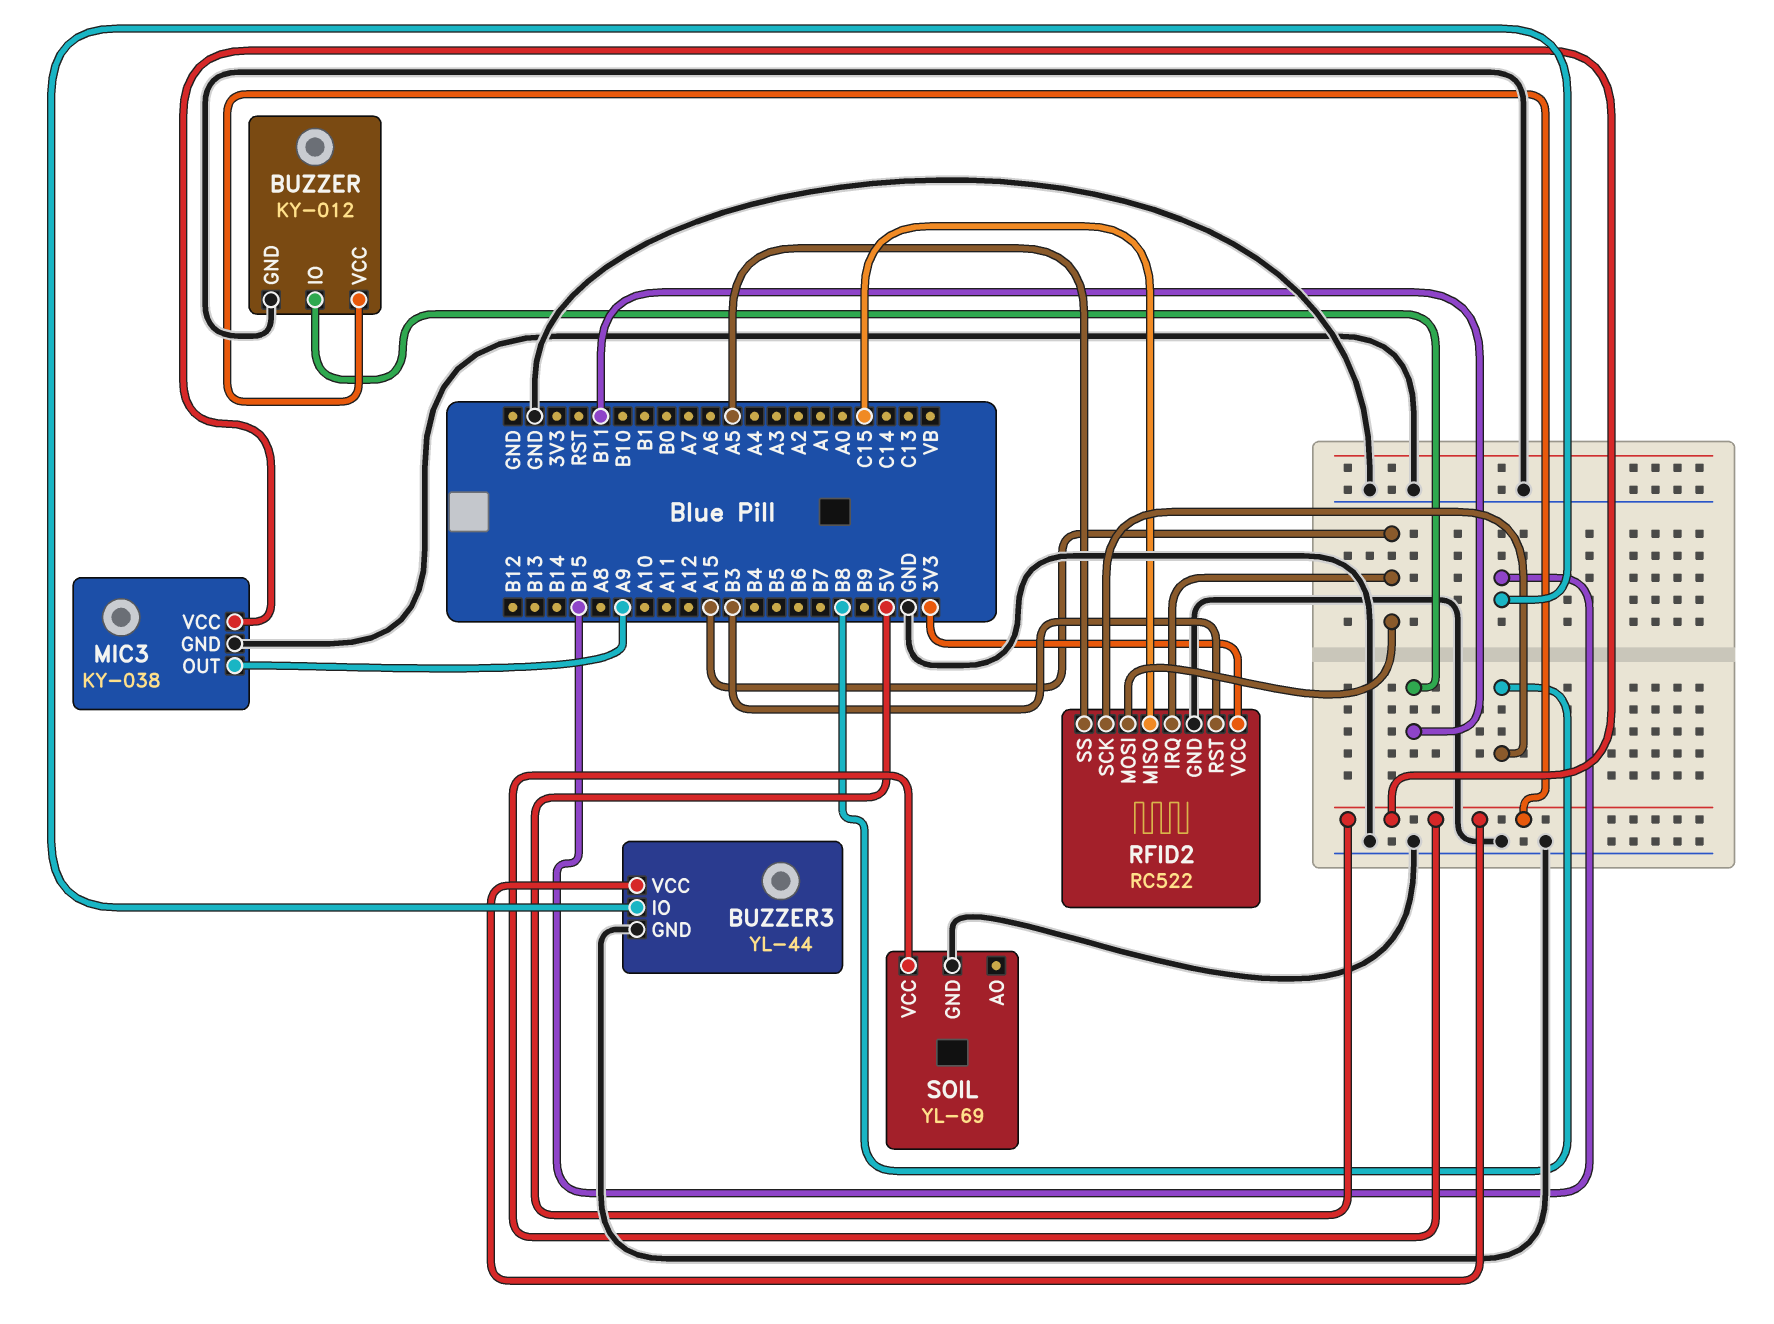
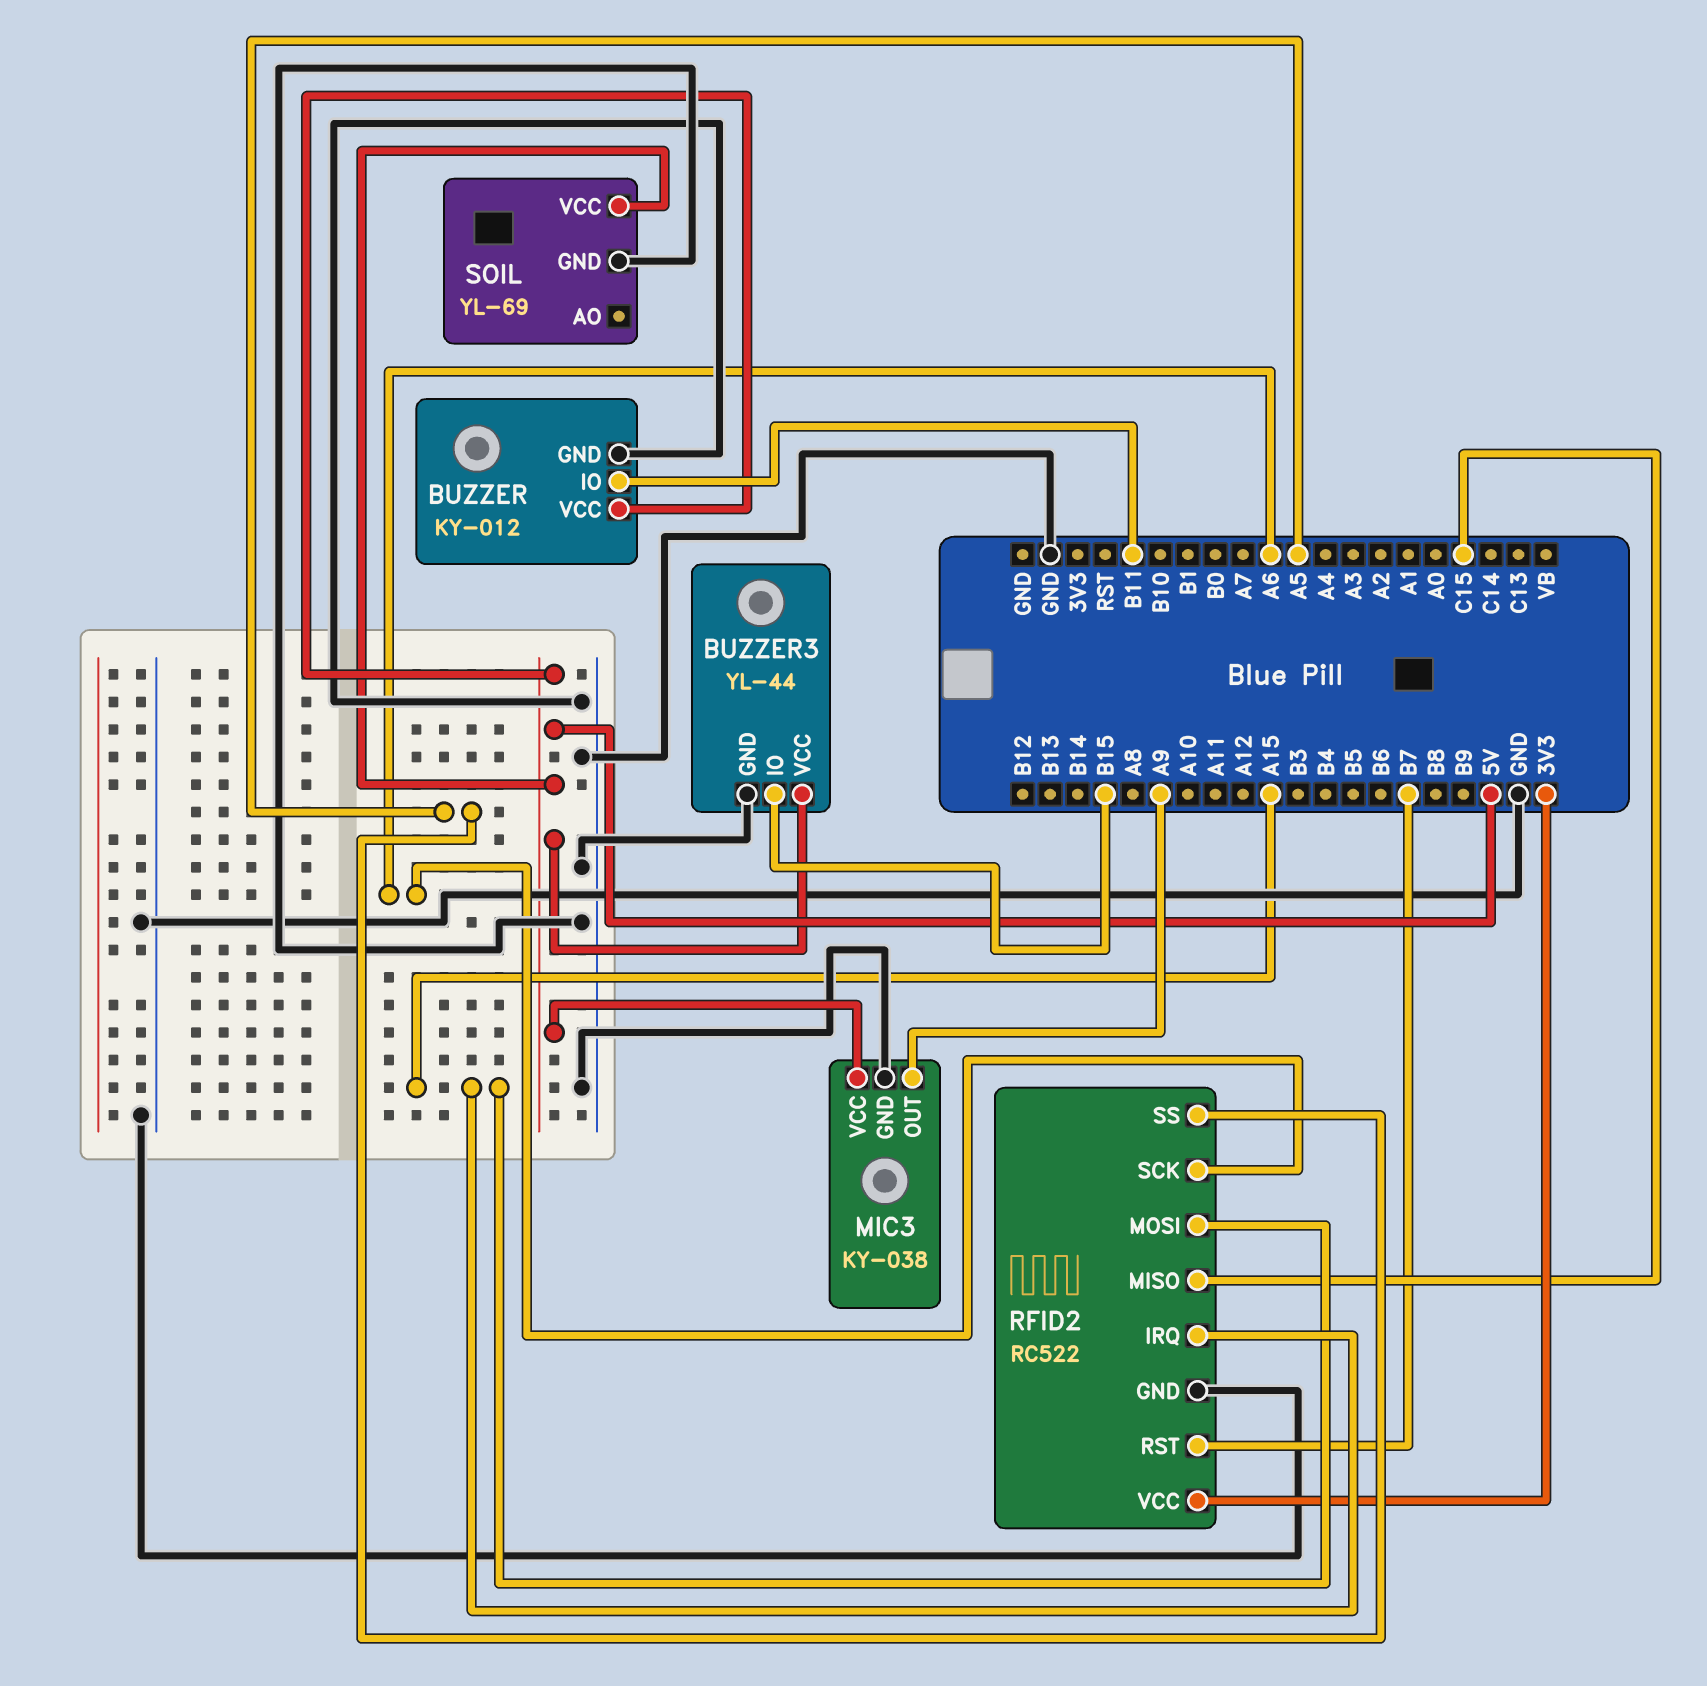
RFID2 pin RST: B3 -> B7
RFID2 pin SCK: B8 -> A6

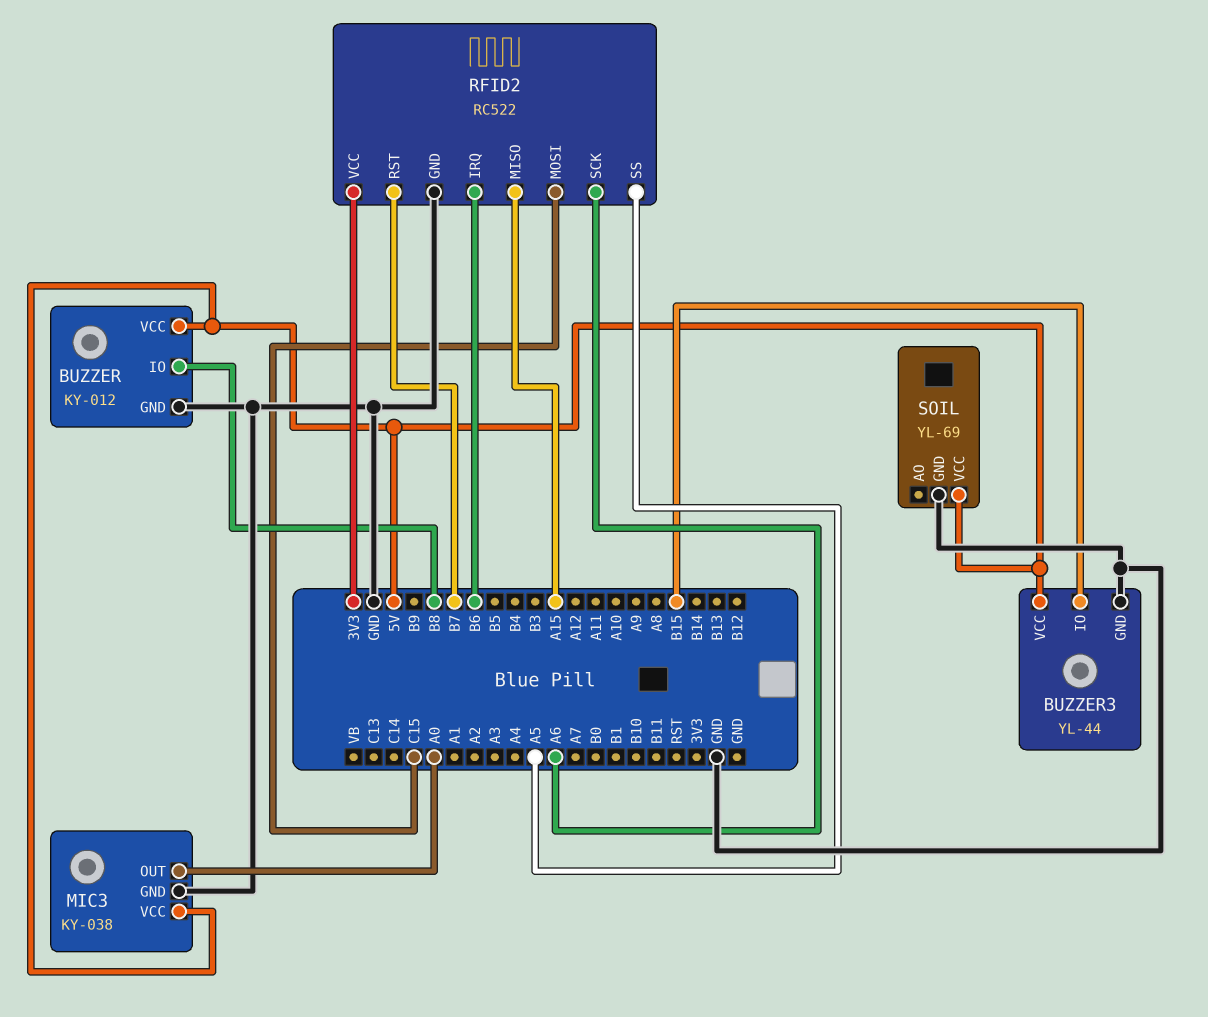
BUZZER pin IO: B11 -> B8
MIC3 pin OUT: A9 -> A0
RFID2 pin IRQ: A15 -> B6
RFID2 pin MISO: C15 -> A15
RFID2 pin MOSI: A15 -> C15

